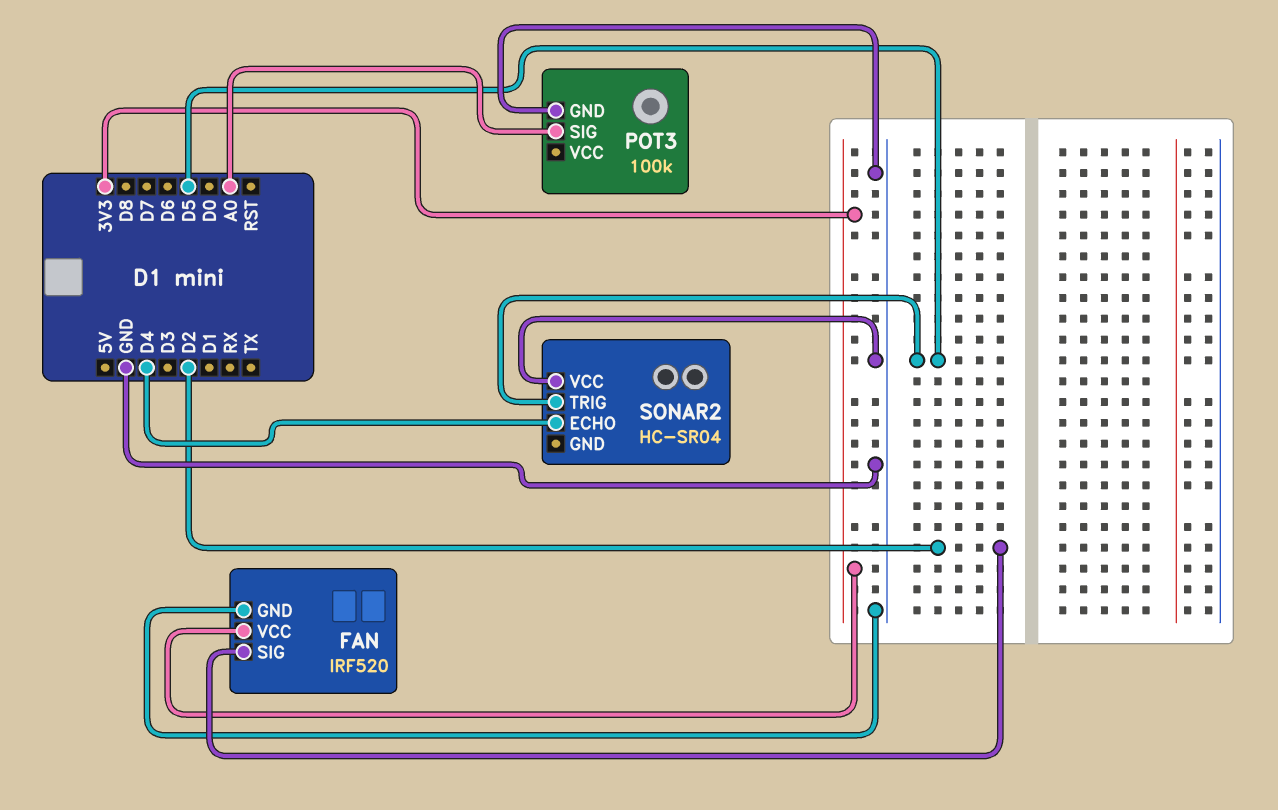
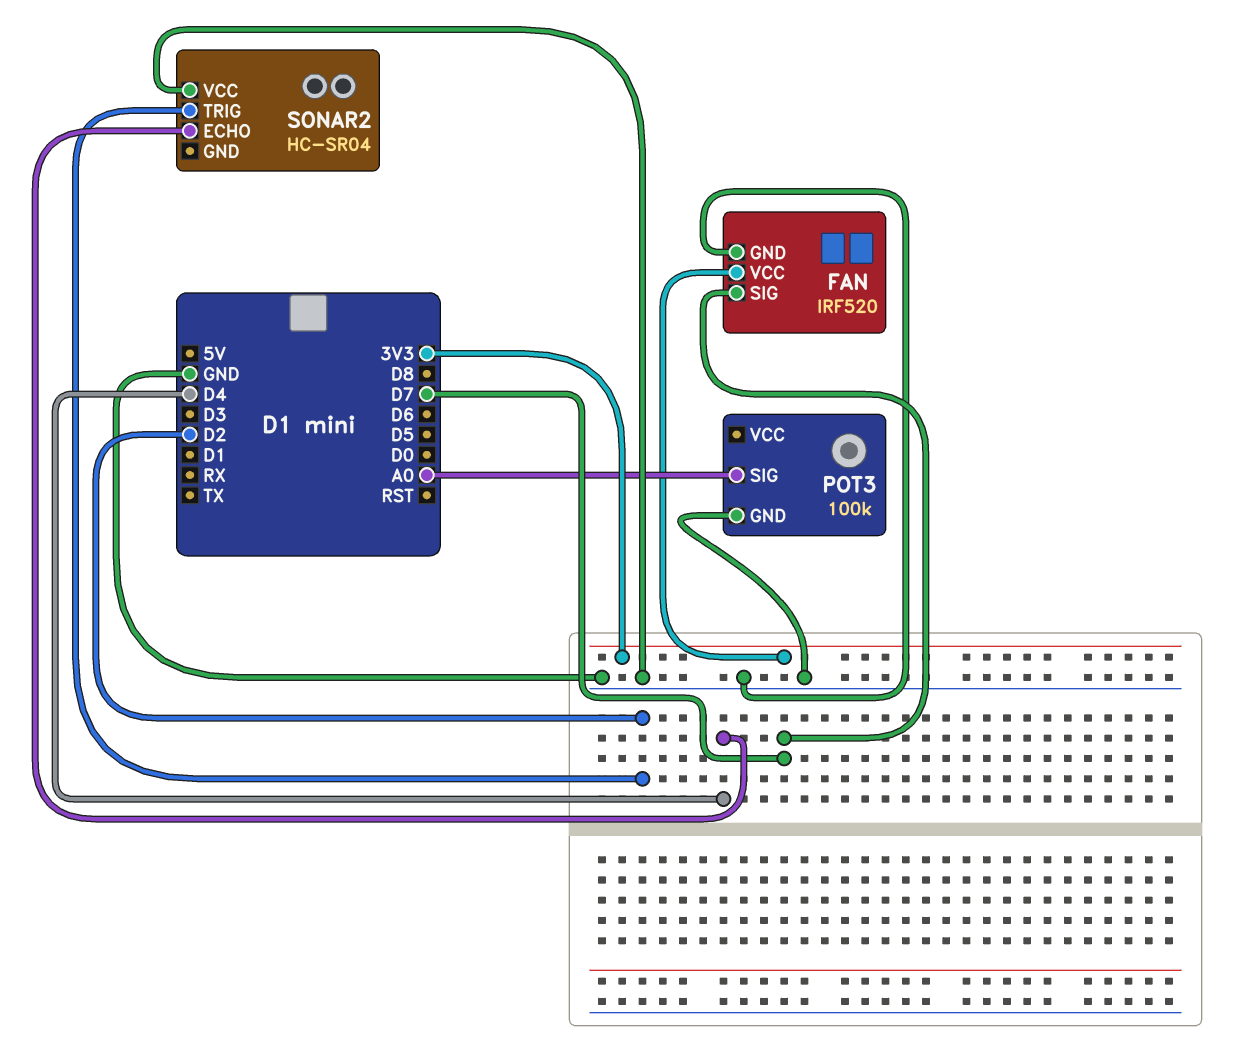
FAN pin SIG: D2 -> D7
SONAR2 pin TRIG: D5 -> D2

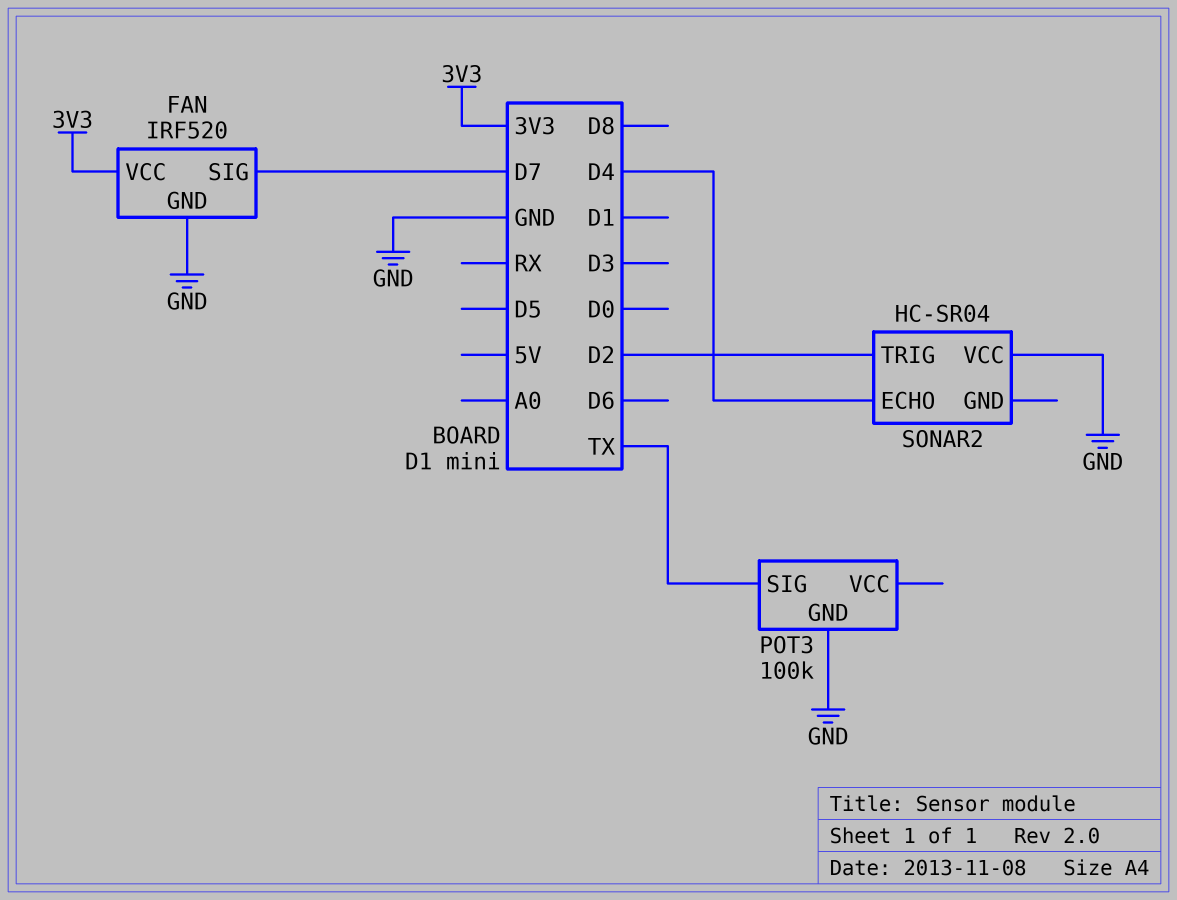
POT3 pin SIG: A0 -> TX

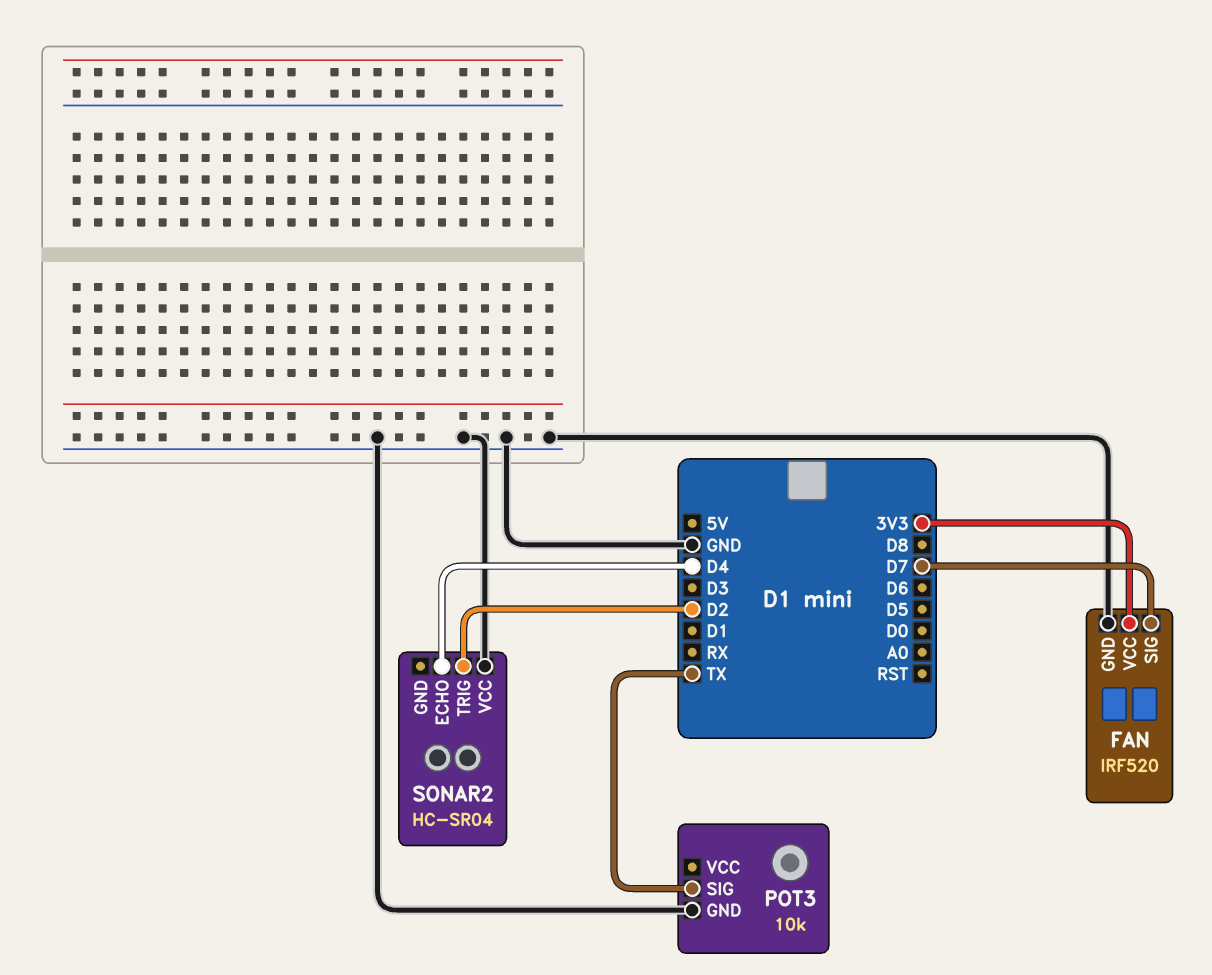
POT3: 100k -> 10k

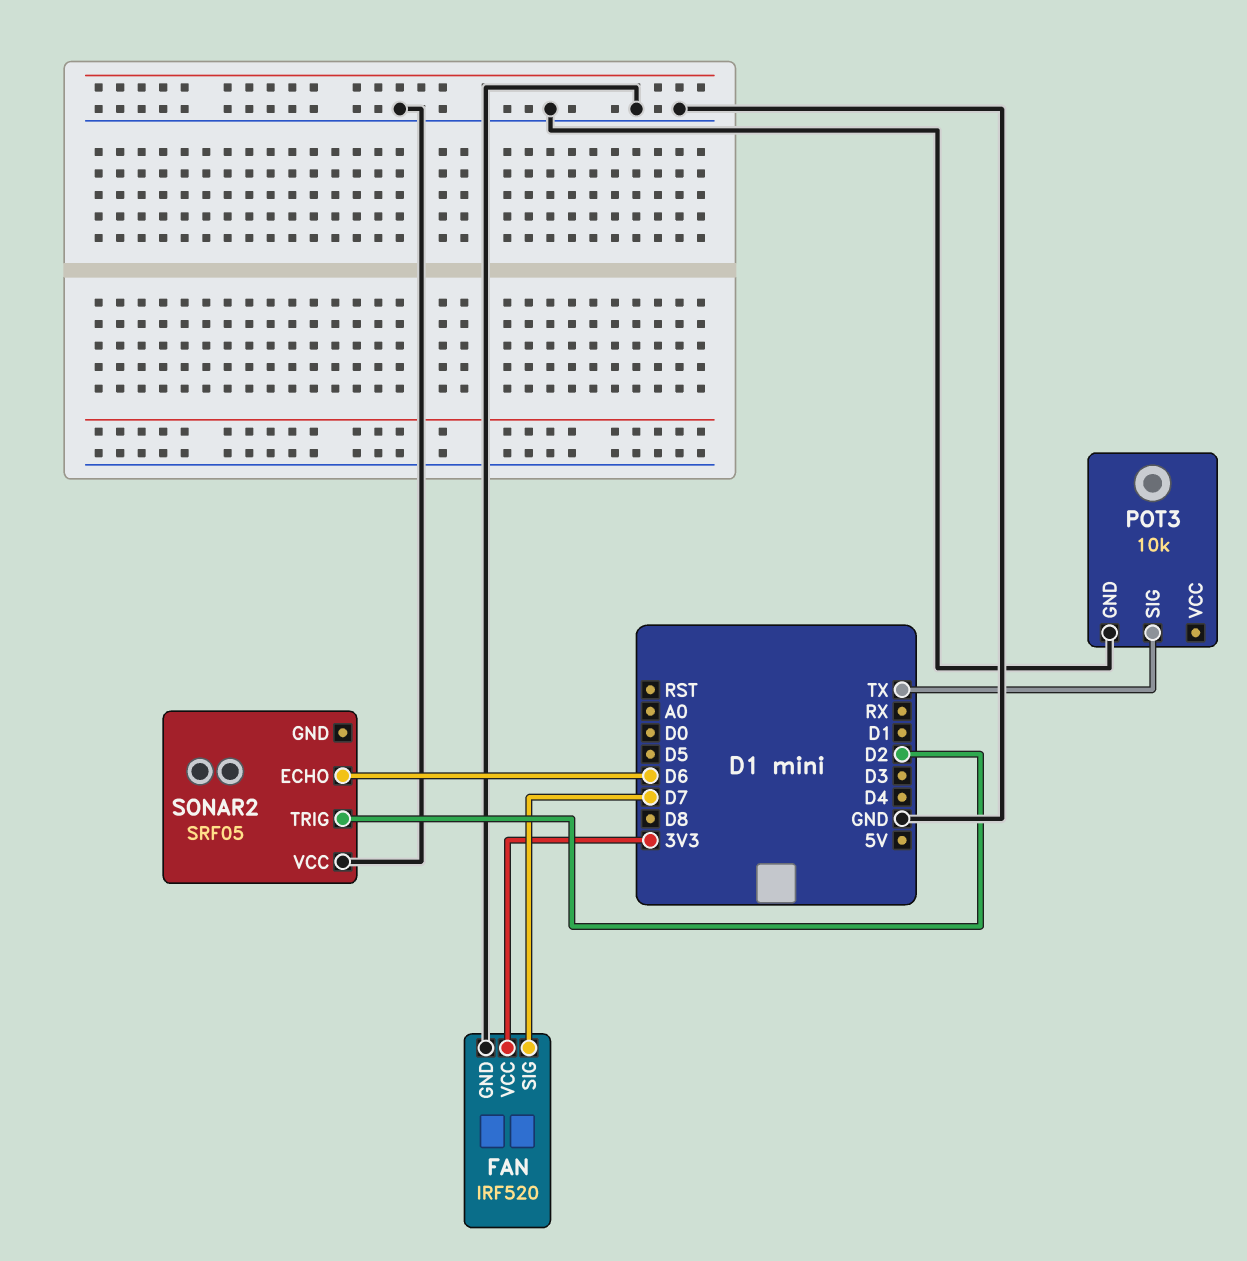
SONAR2: HC-SR04 -> SRF05
SONAR2 pin ECHO: D4 -> D6

